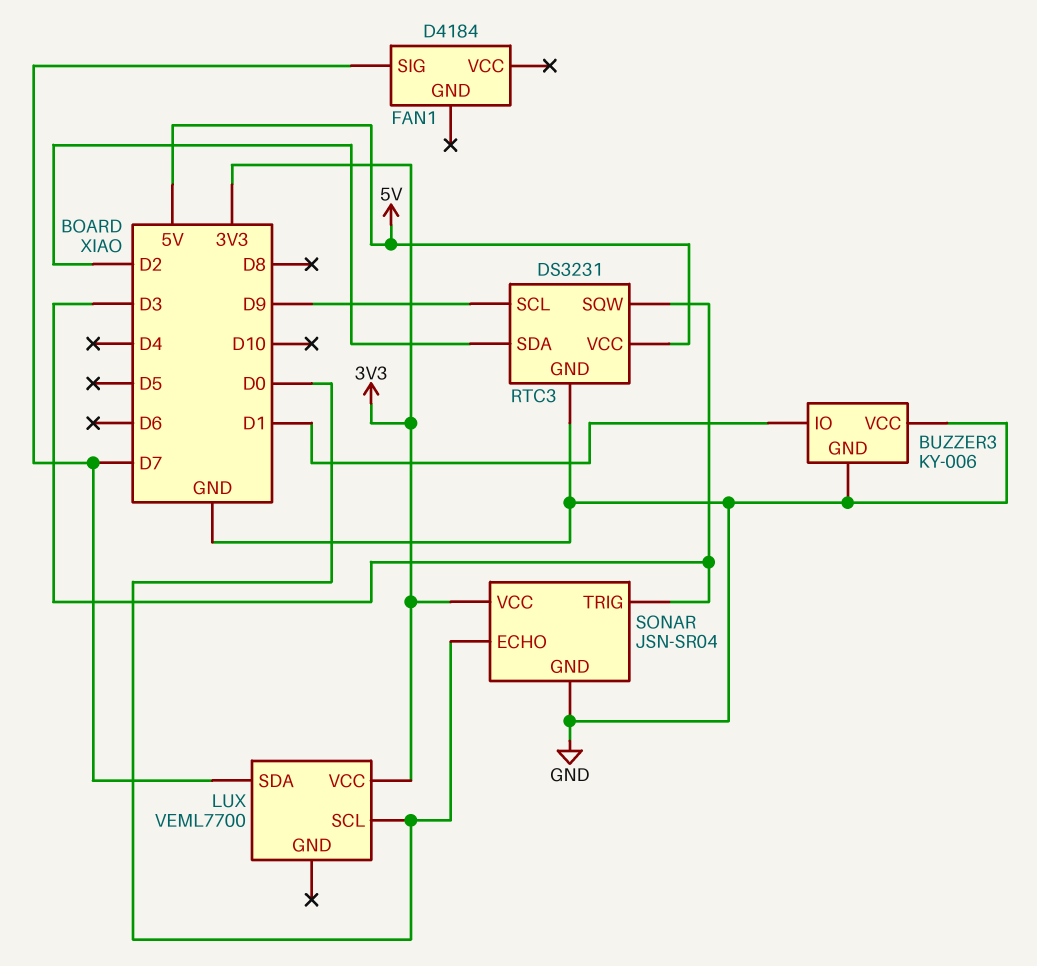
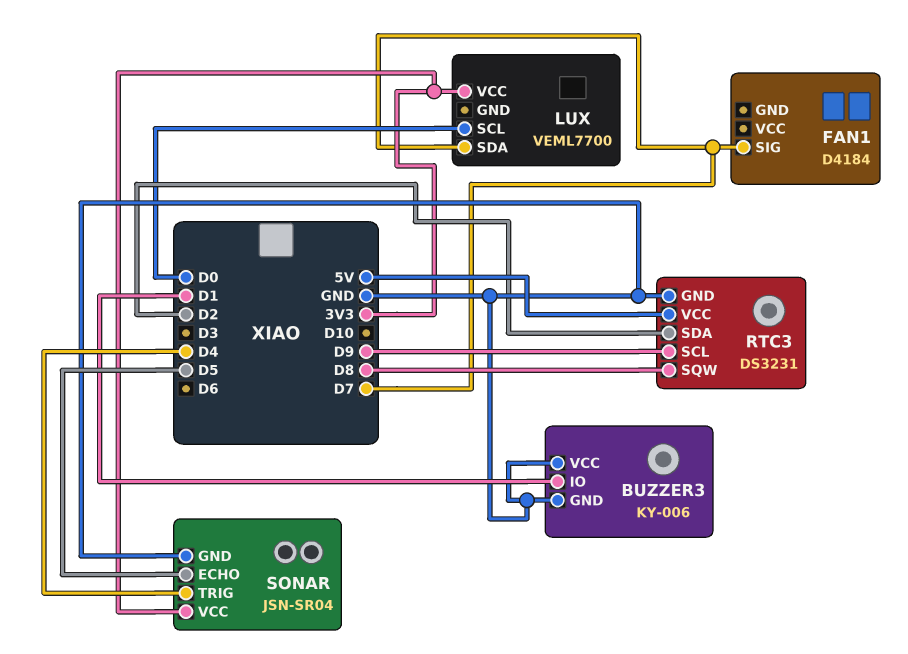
RTC3 pin SQW: D3 -> D8
SONAR pin ECHO: D0 -> D5
SONAR pin TRIG: D3 -> D4

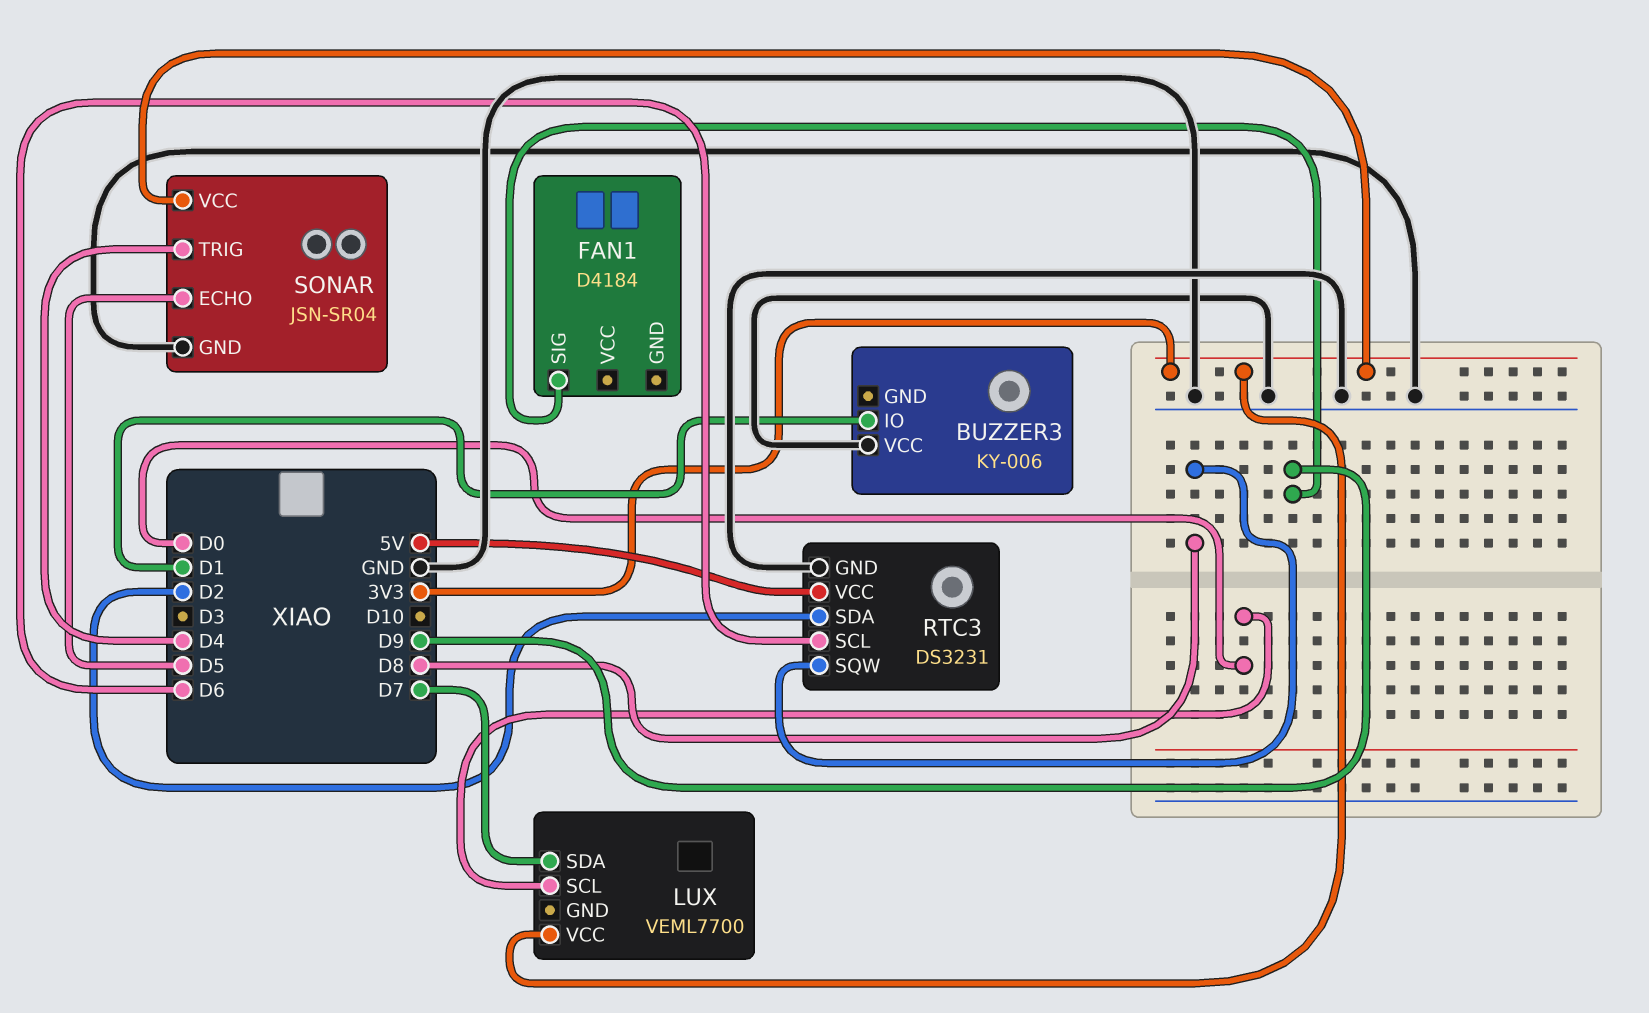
BUZZER3 pin GND: GND -> none
FAN1 pin SIG: D7 -> D9
RTC3 pin SCL: D9 -> D6

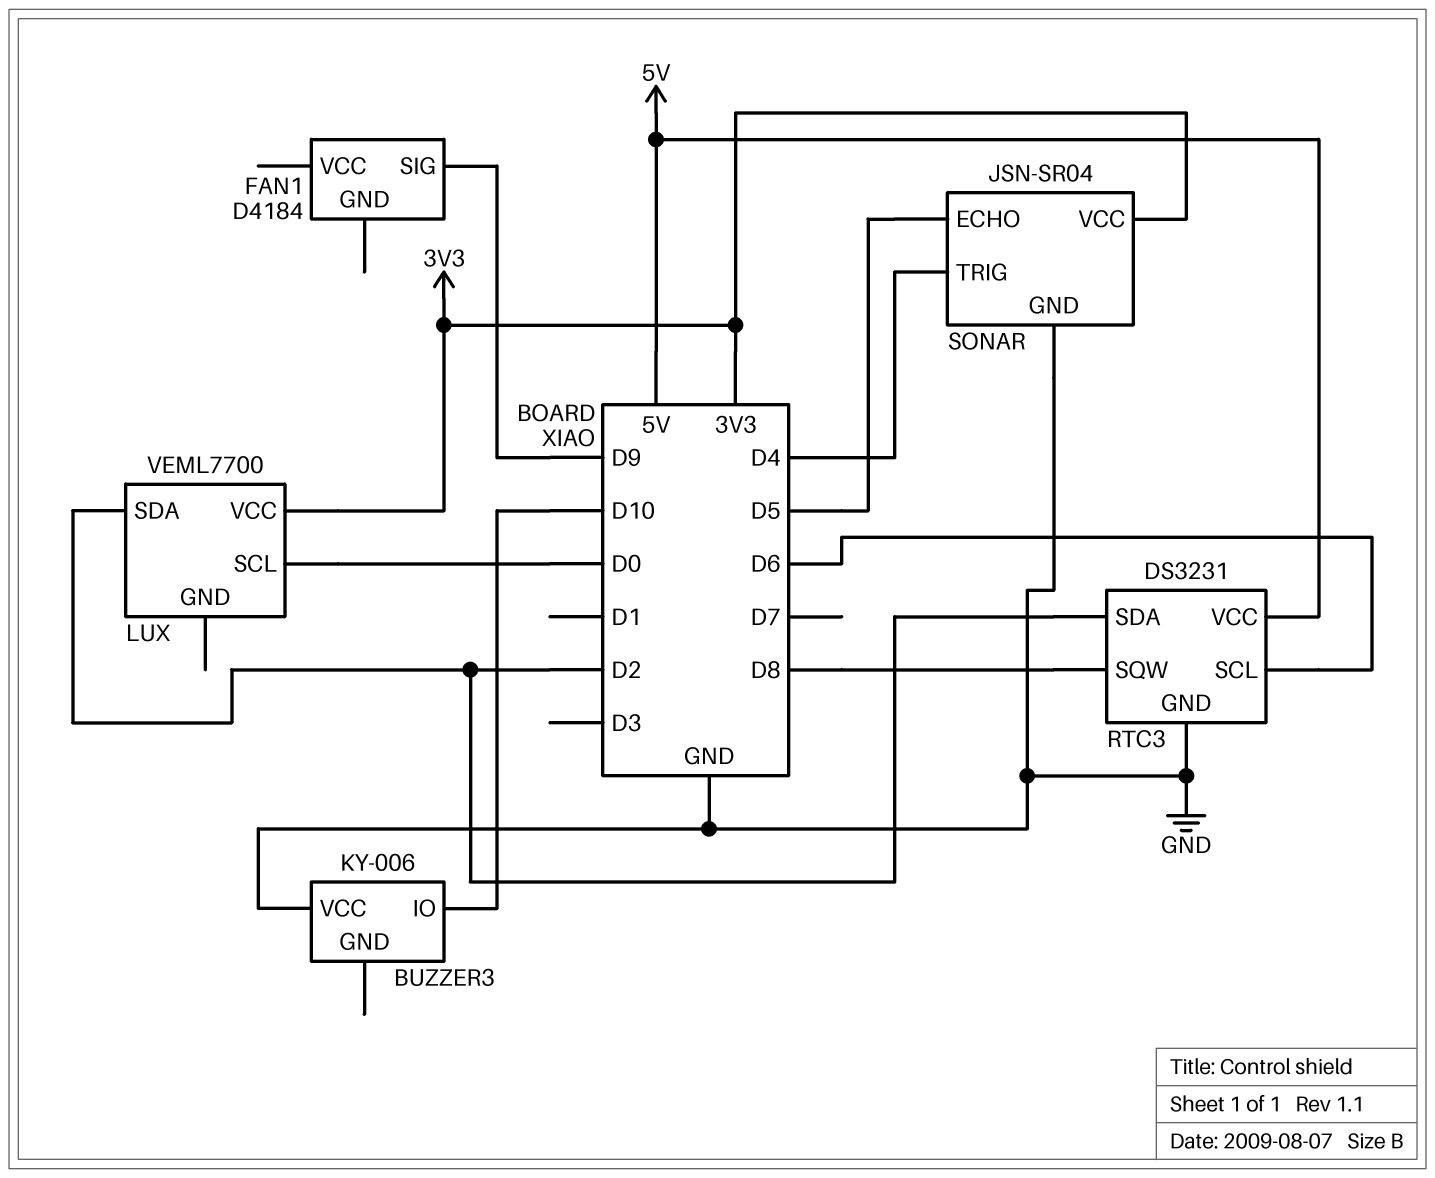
BUZZER3 pin IO: D1 -> D10
LUX pin SDA: D7 -> D2

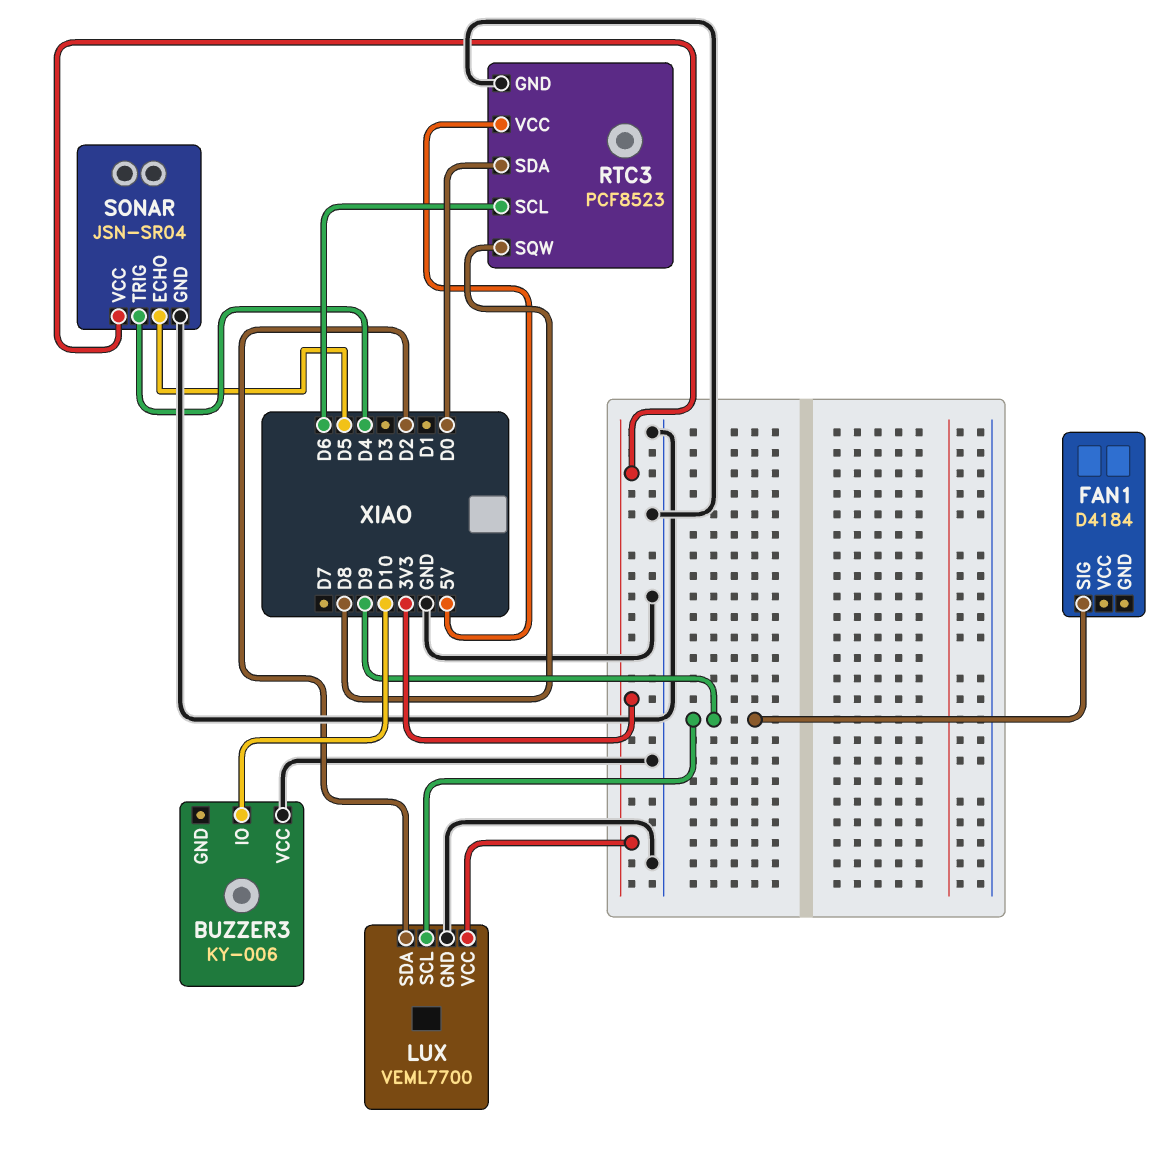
LUX pin GND: none -> GND
LUX pin SCL: D0 -> D9
RTC3: DS3231 -> PCF8523
RTC3 pin SDA: D2 -> D0

